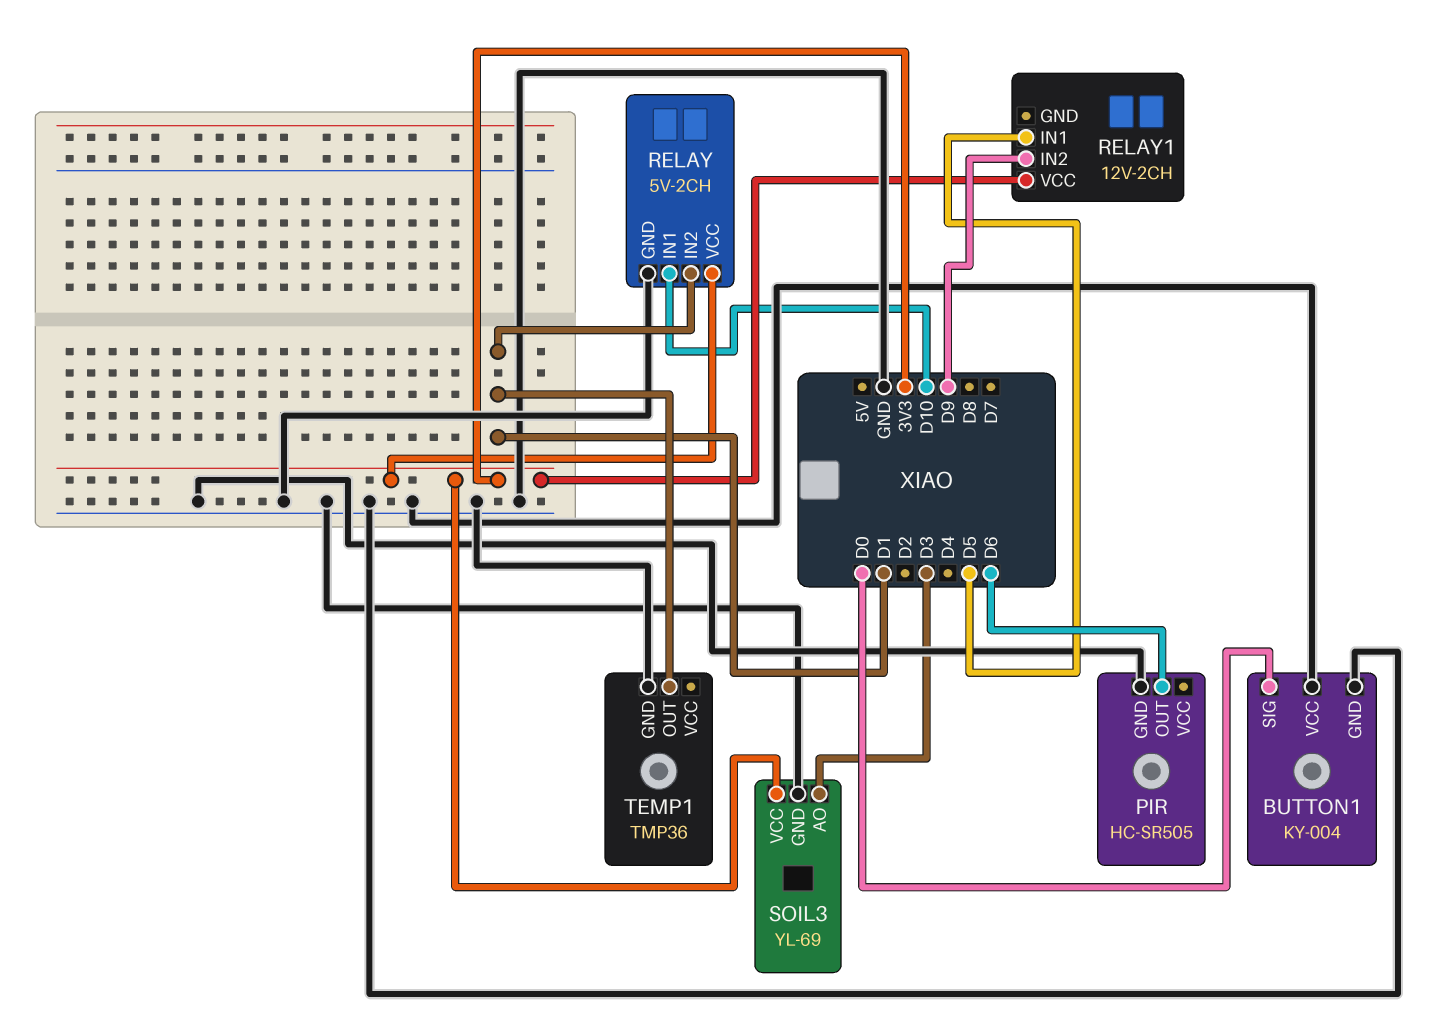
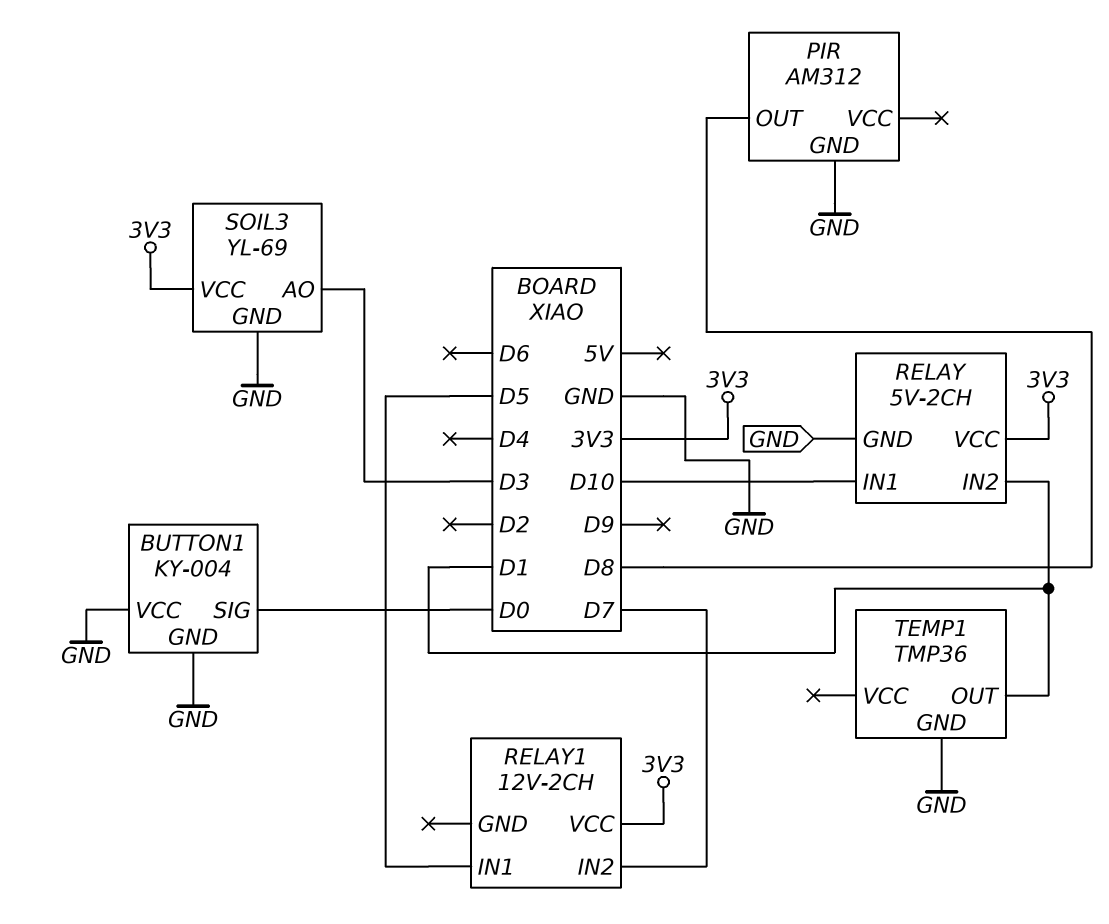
PIR: HC-SR505 -> AM312
PIR pin OUT: D6 -> D8
RELAY1 pin IN2: D9 -> D7

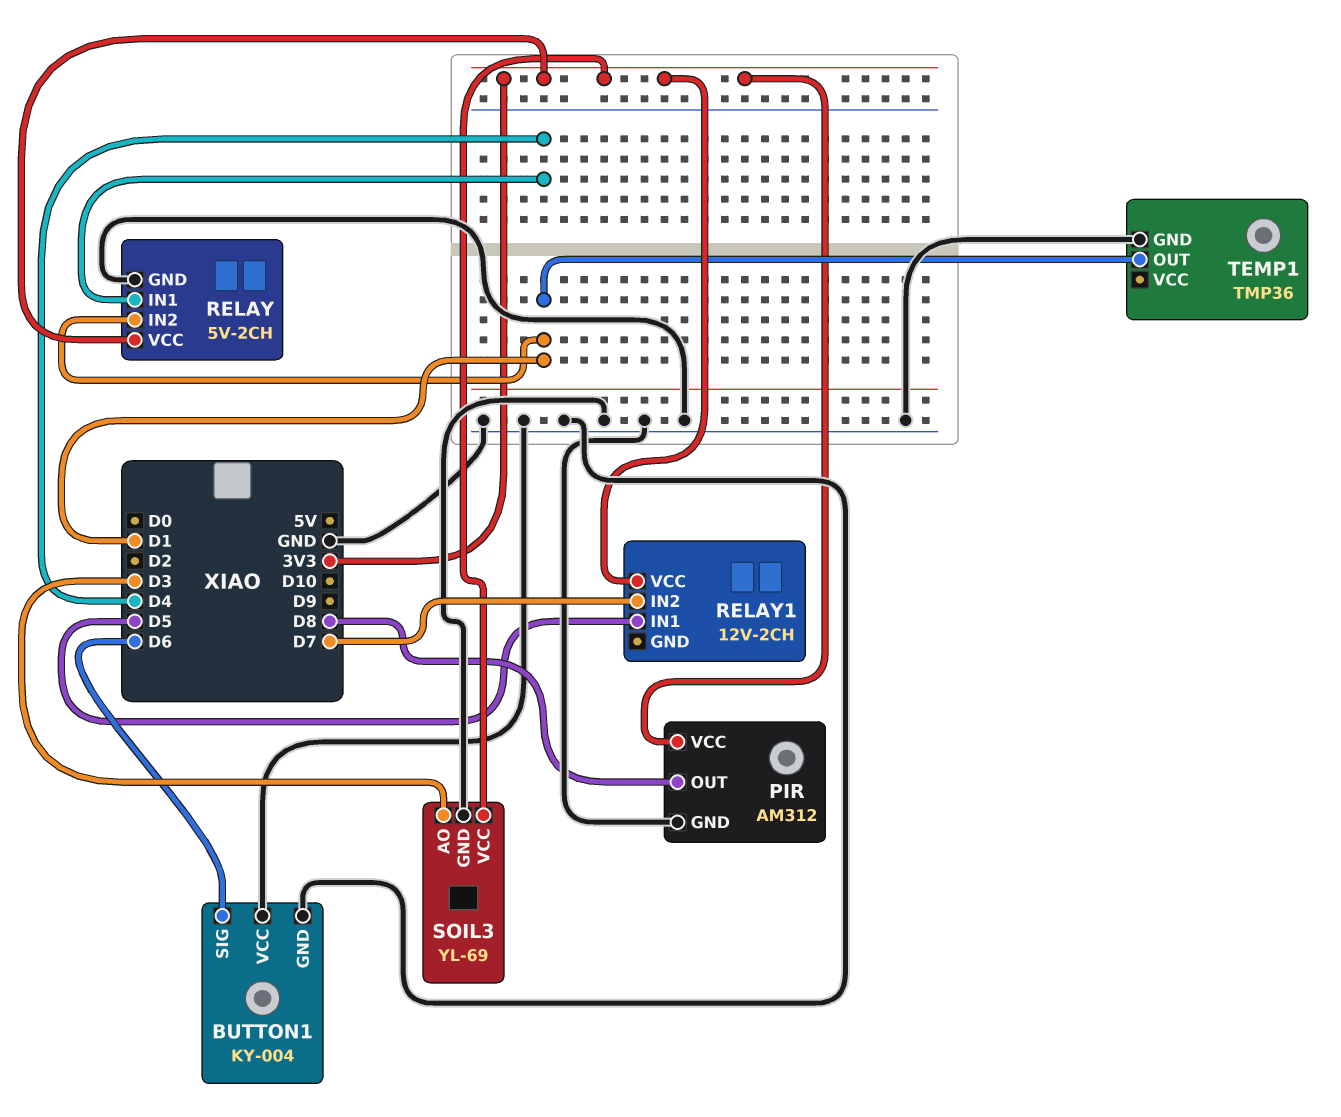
BUTTON1 pin SIG: D0 -> D6
PIR pin VCC: none -> 3V3
RELAY pin IN1: D10 -> D4

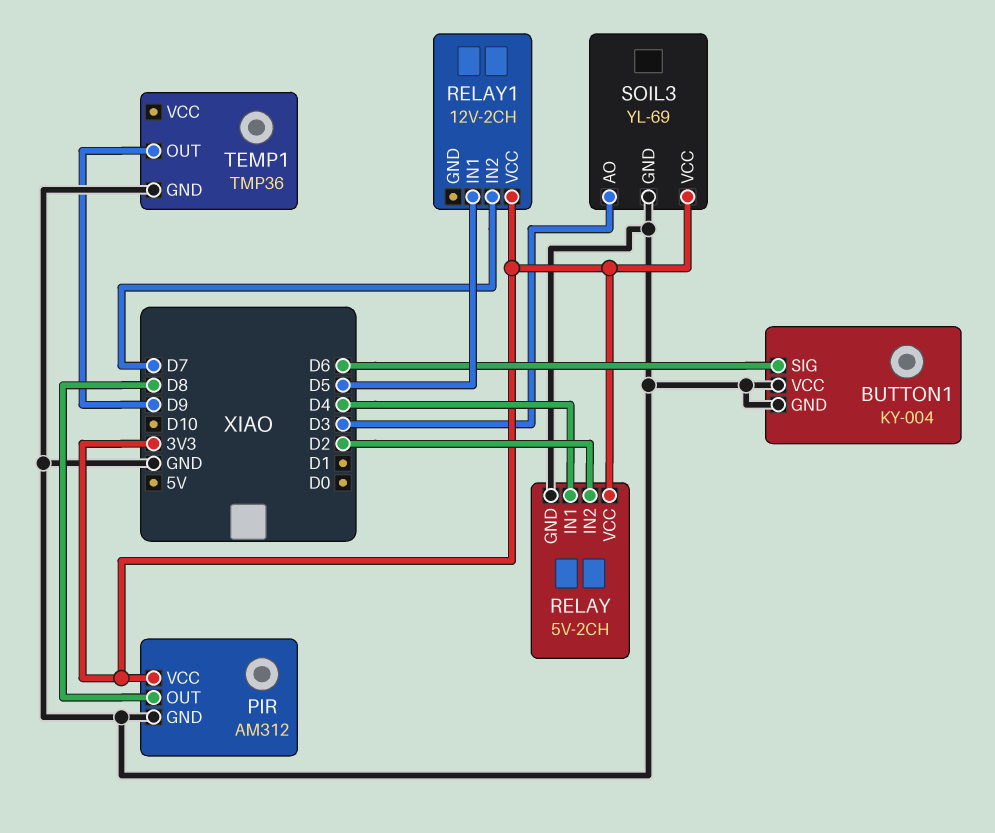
RELAY pin IN2: D1 -> D2
TEMP1 pin OUT: D1 -> D9

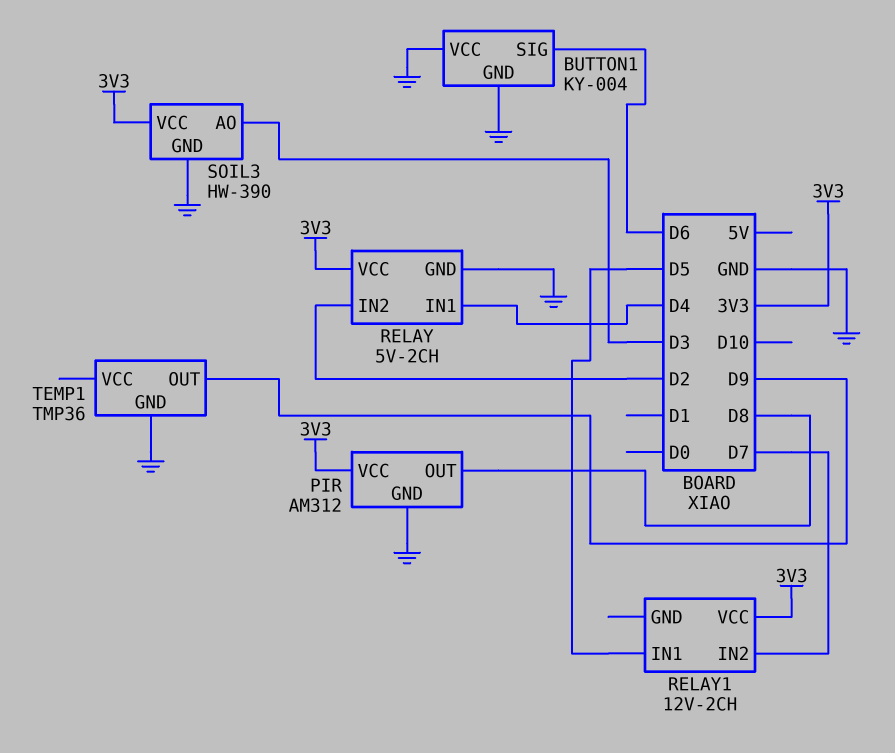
SOIL3: YL-69 -> HW-390

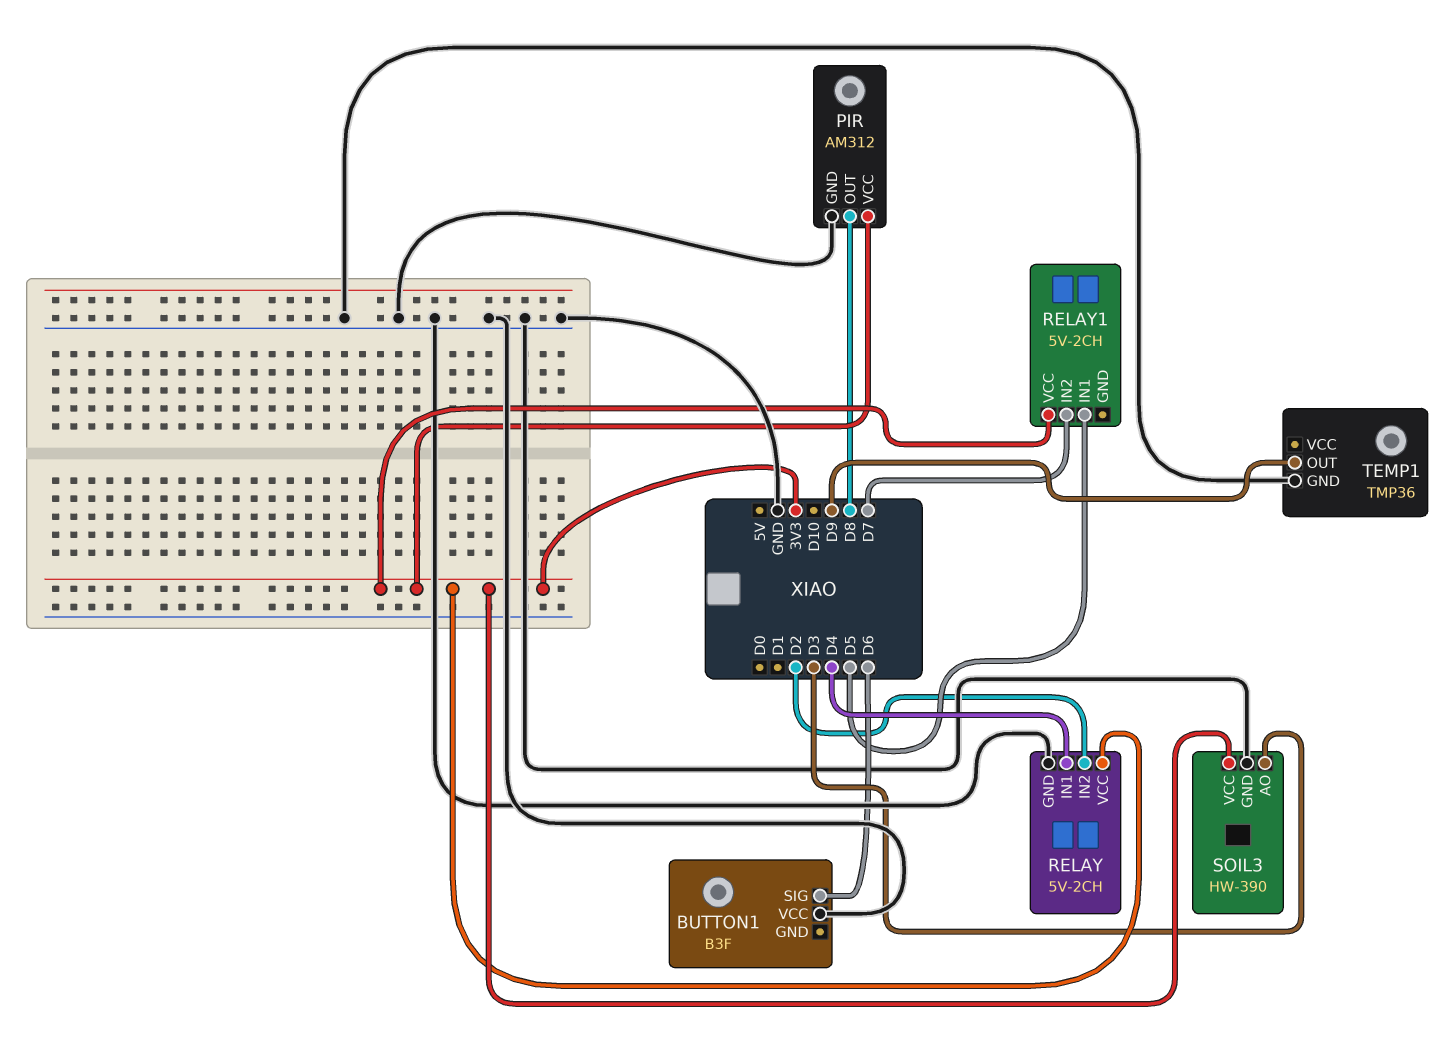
BUTTON1: KY-004 -> B3F
BUTTON1 pin GND: GND -> none
RELAY1: 12V-2CH -> 5V-2CH

